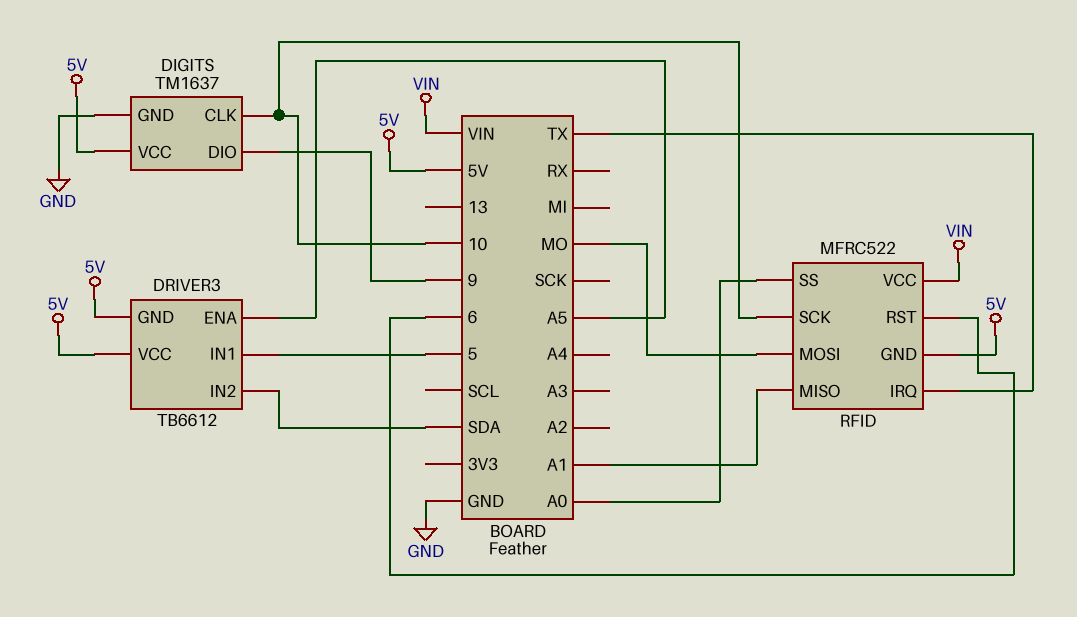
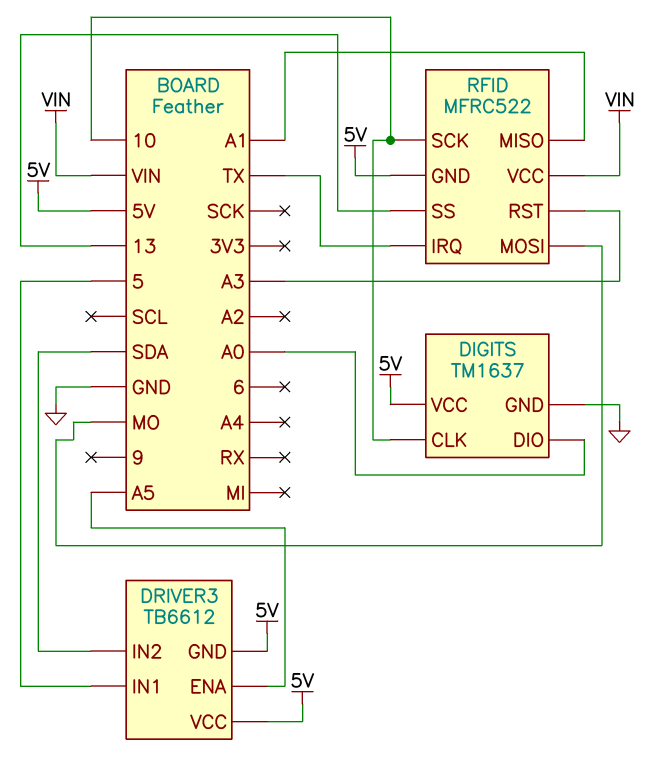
DIGITS pin DIO: 9 -> A0
RFID pin RST: 6 -> A3
RFID pin SS: A0 -> 13

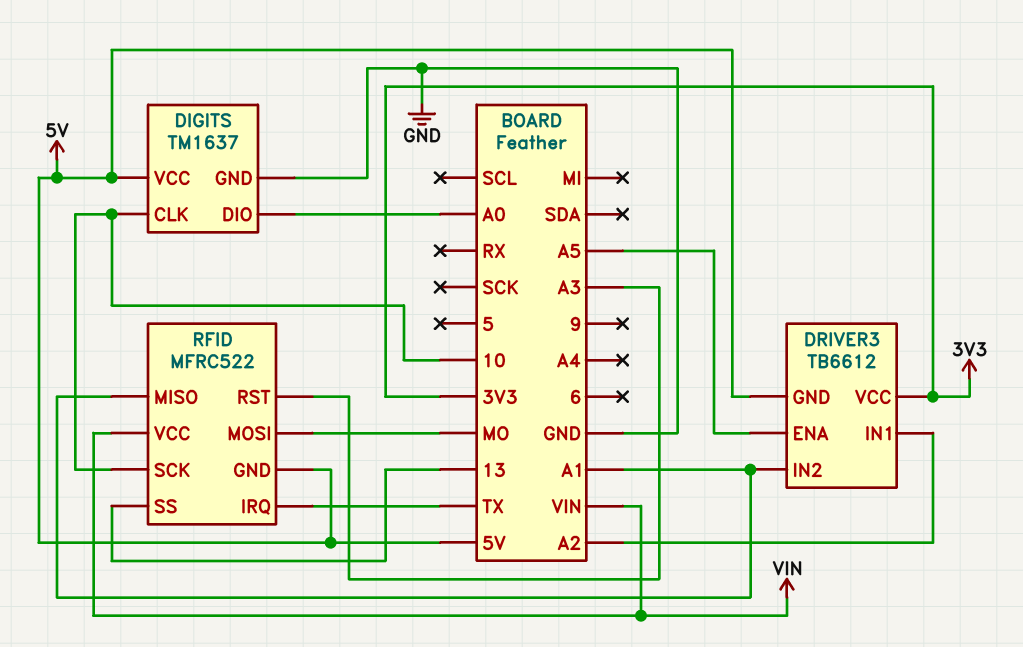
DRIVER3 pin IN1: 5 -> A2
DRIVER3 pin IN2: SDA -> A1
DRIVER3 pin VCC: 5V -> 3V3

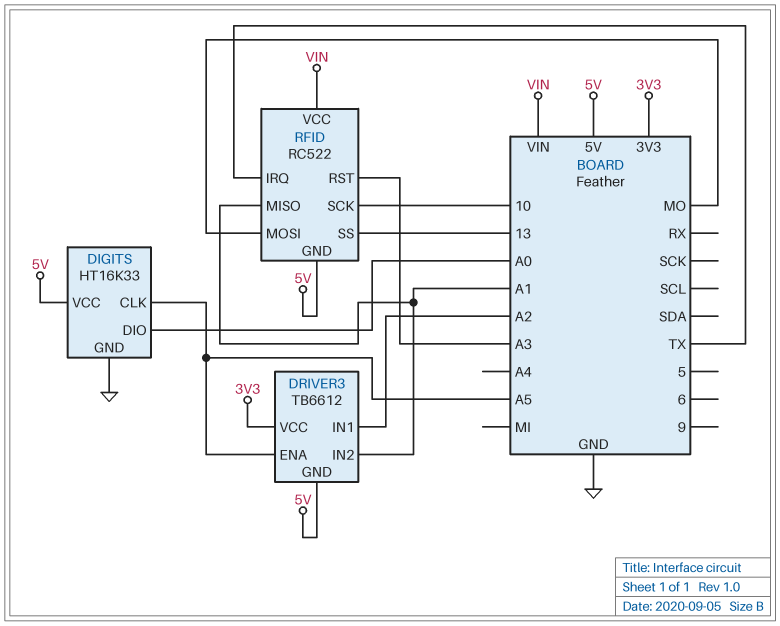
DIGITS: TM1637 -> HT16K33
DIGITS pin CLK: 10 -> A5
RFID: MFRC522 -> RC522

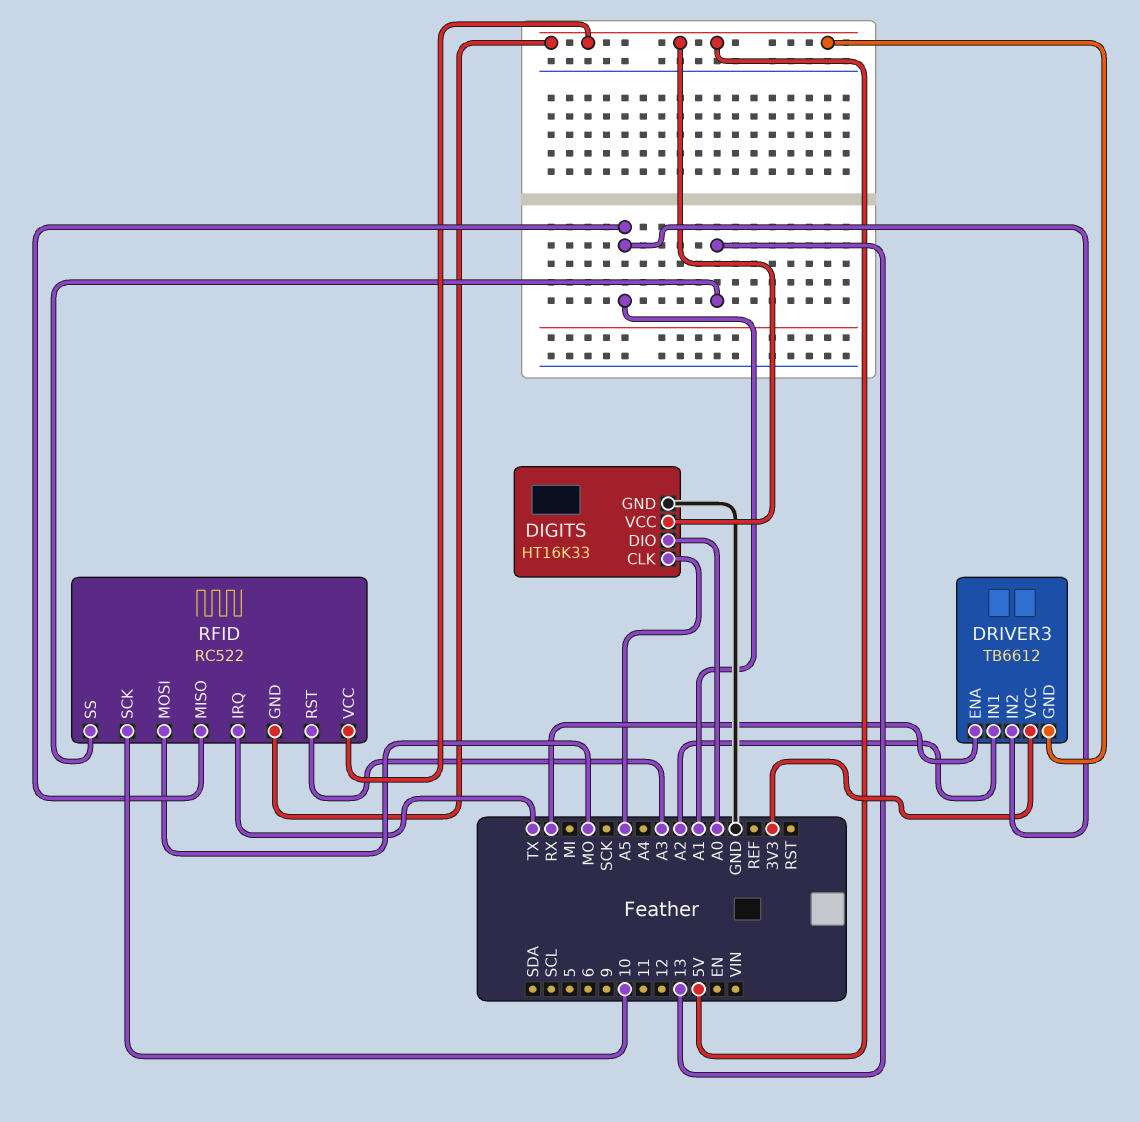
DRIVER3 pin ENA: A5 -> RX
RFID pin VCC: VIN -> 5V

